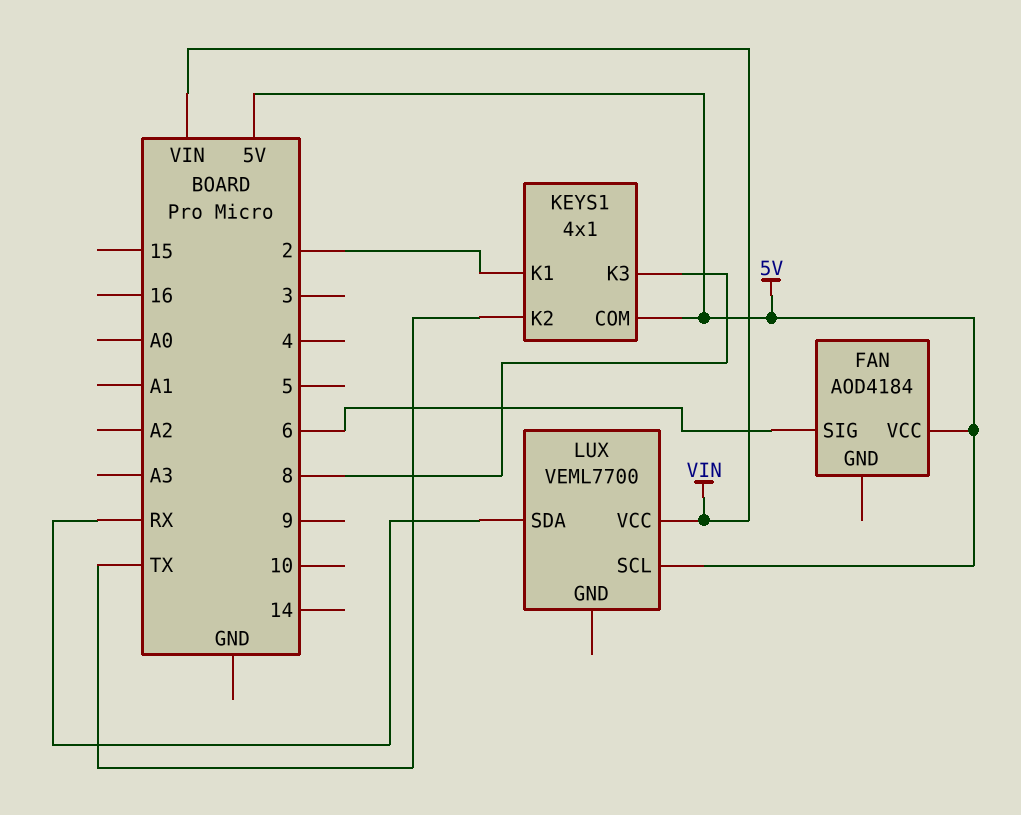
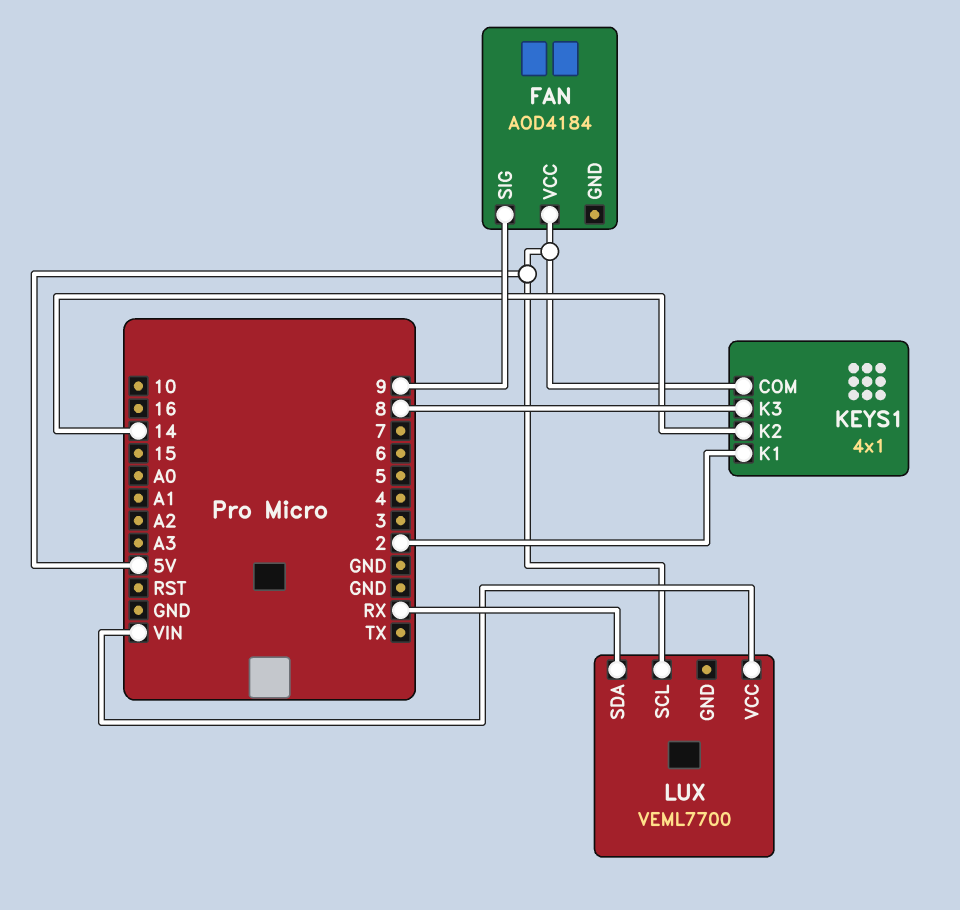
FAN pin SIG: 6 -> 9
KEYS1 pin K2: TX -> 14

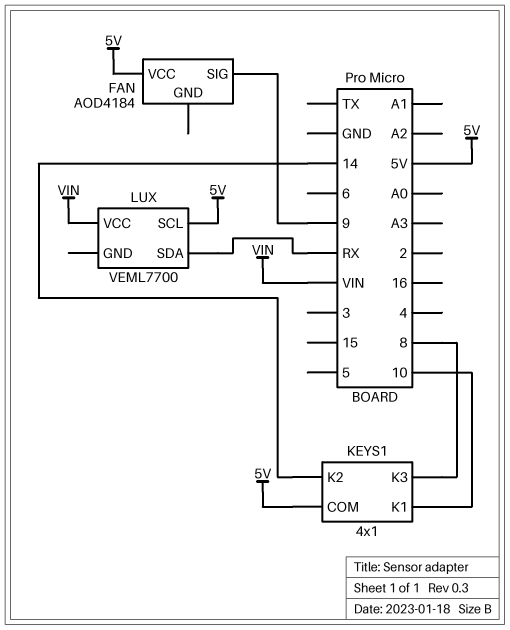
KEYS1 pin K1: 2 -> 10

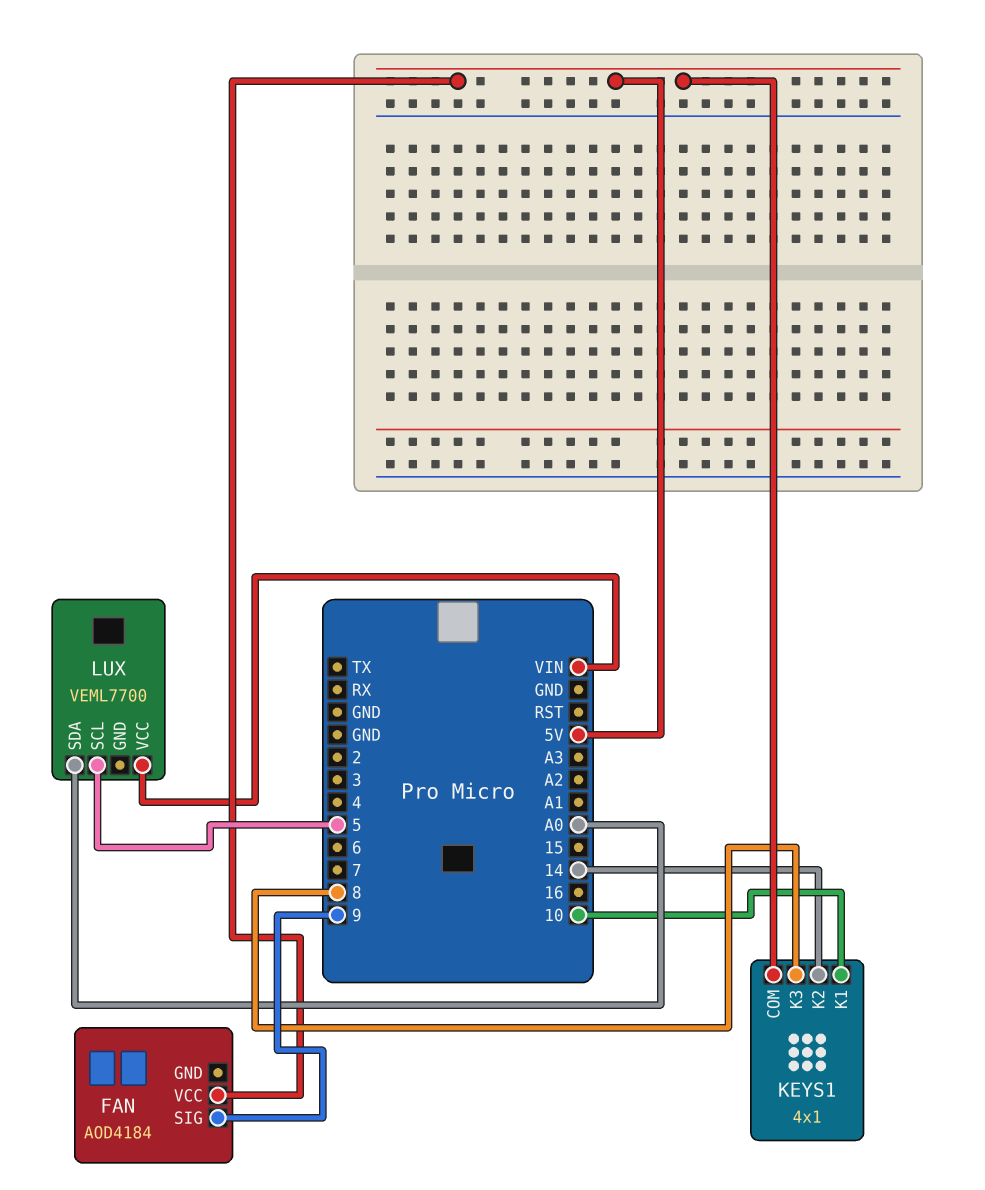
LUX pin SCL: 5V -> 5
LUX pin SDA: RX -> A0

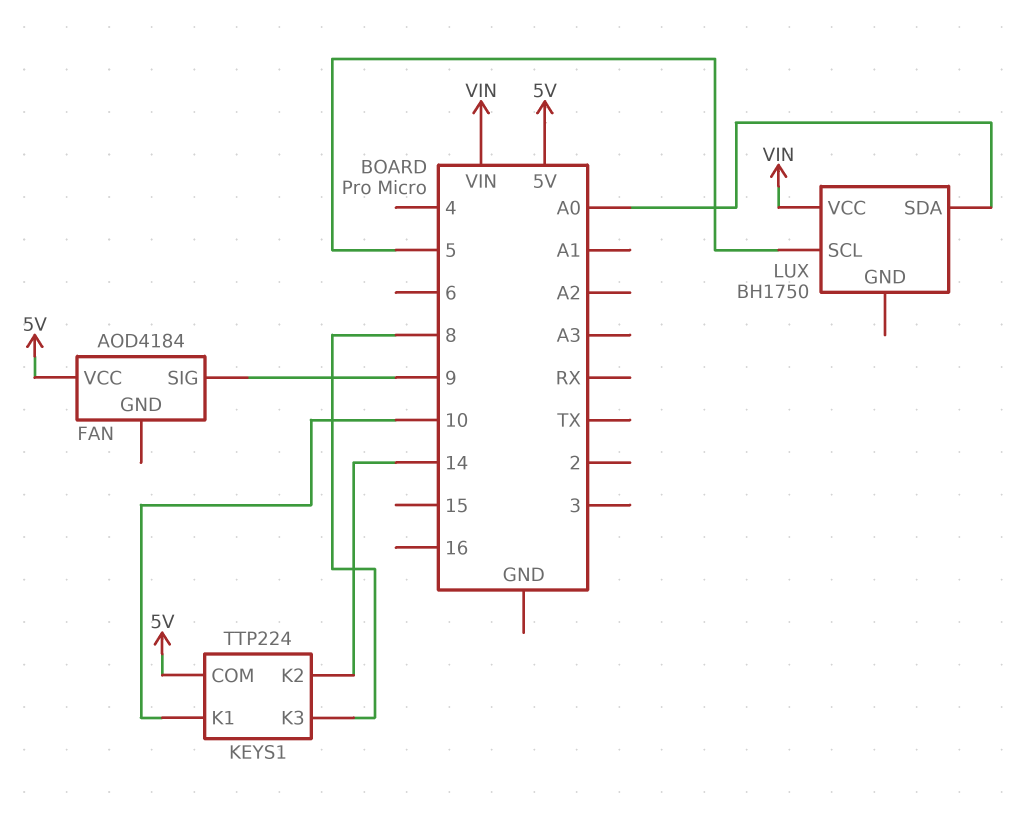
KEYS1: 4x1 -> TTP224
LUX: VEML7700 -> BH1750

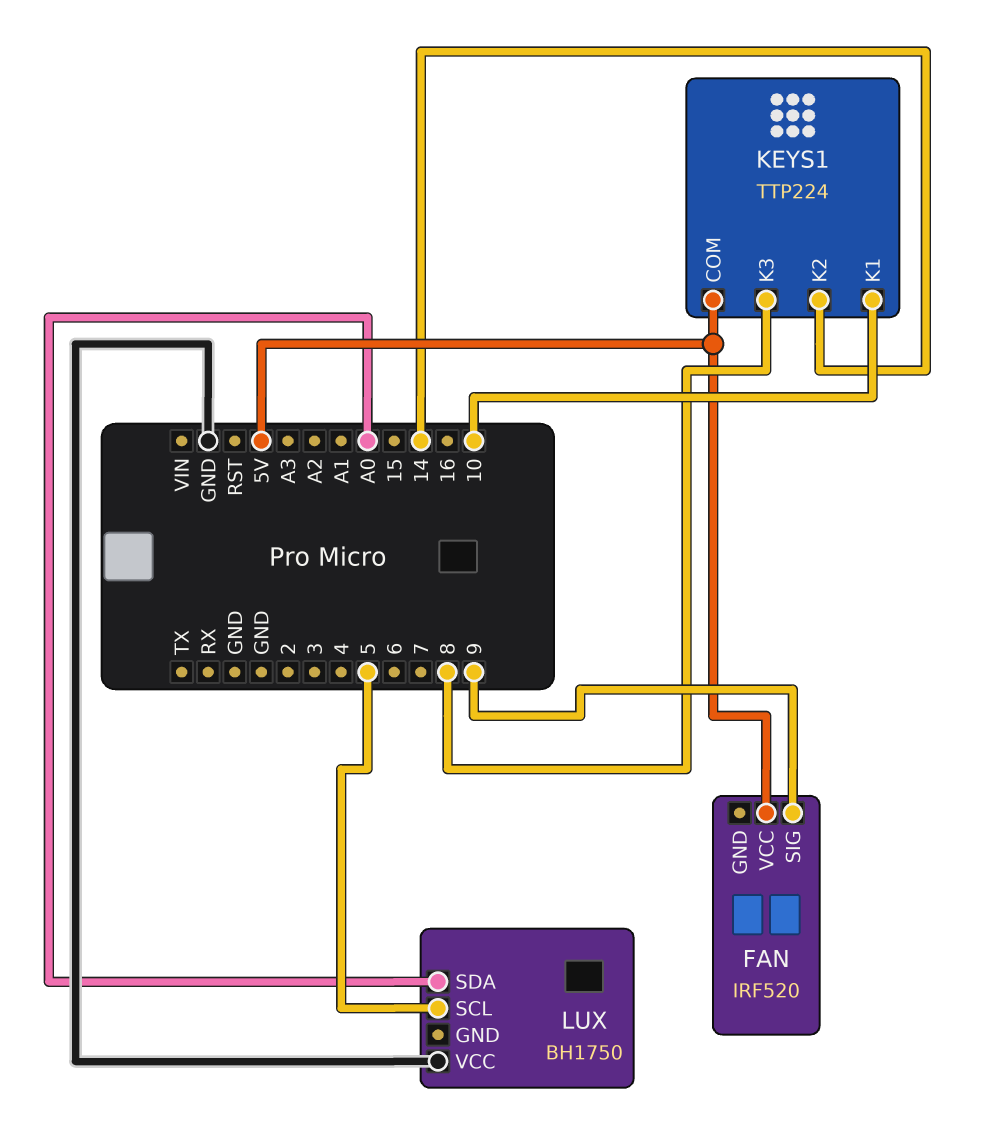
FAN: AOD4184 -> IRF520
LUX pin VCC: VIN -> GND

